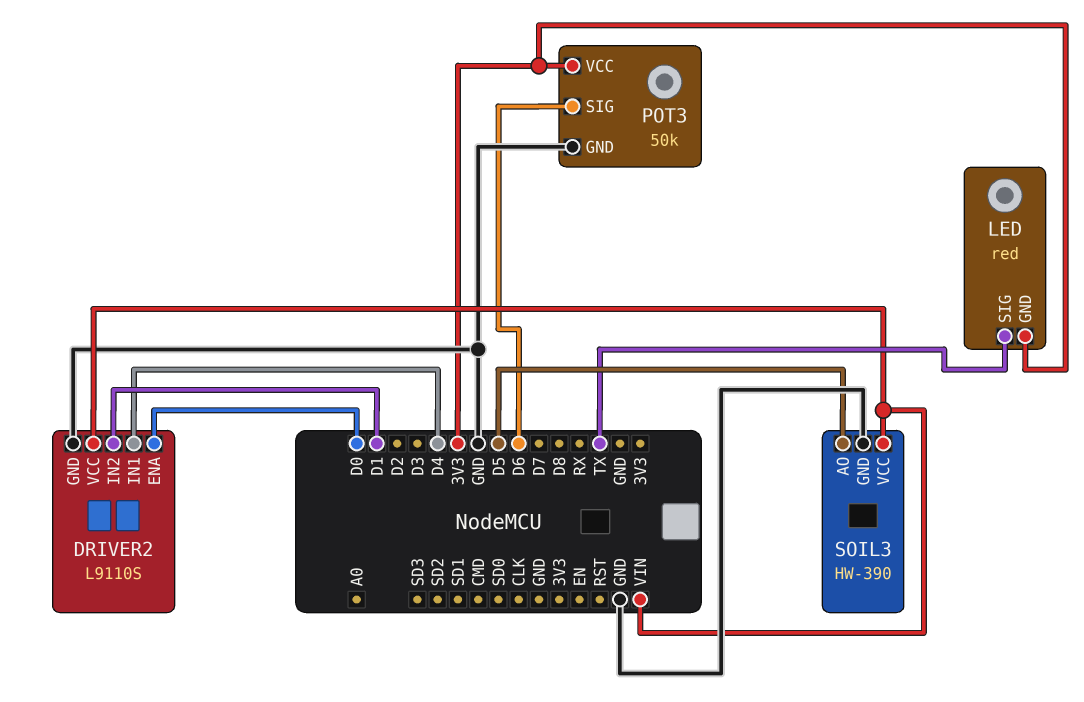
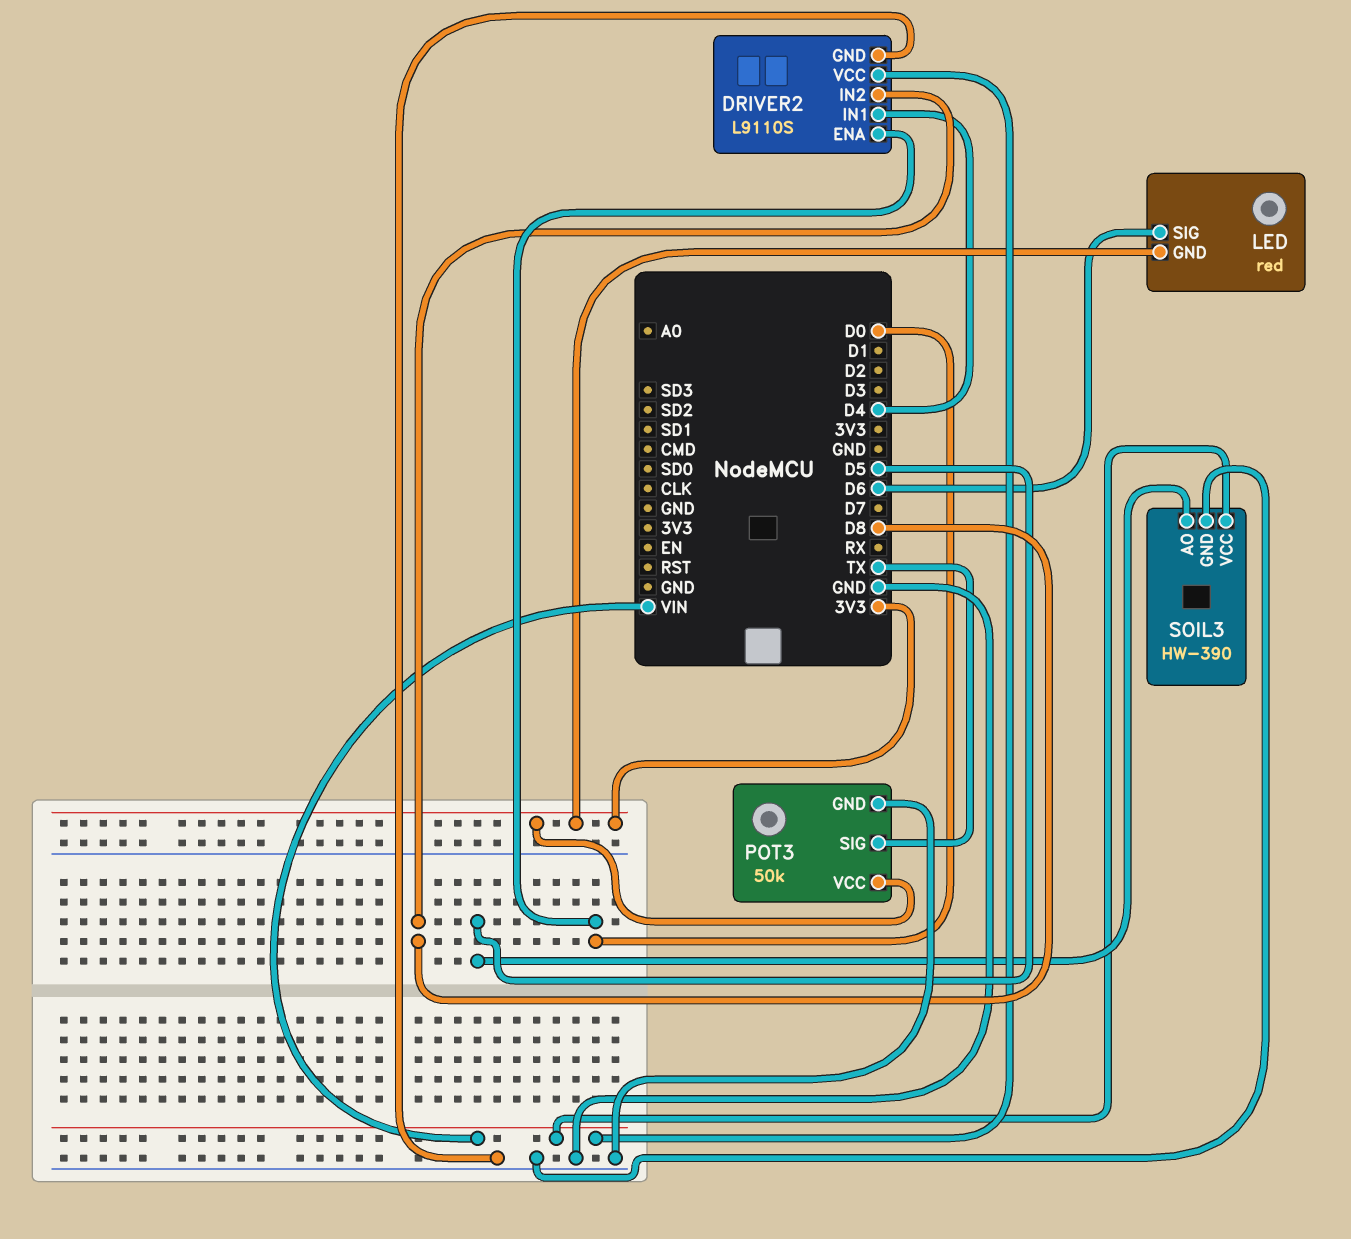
DRIVER2 pin IN2: D1 -> D8
LED pin SIG: TX -> D6
POT3 pin SIG: D6 -> TX

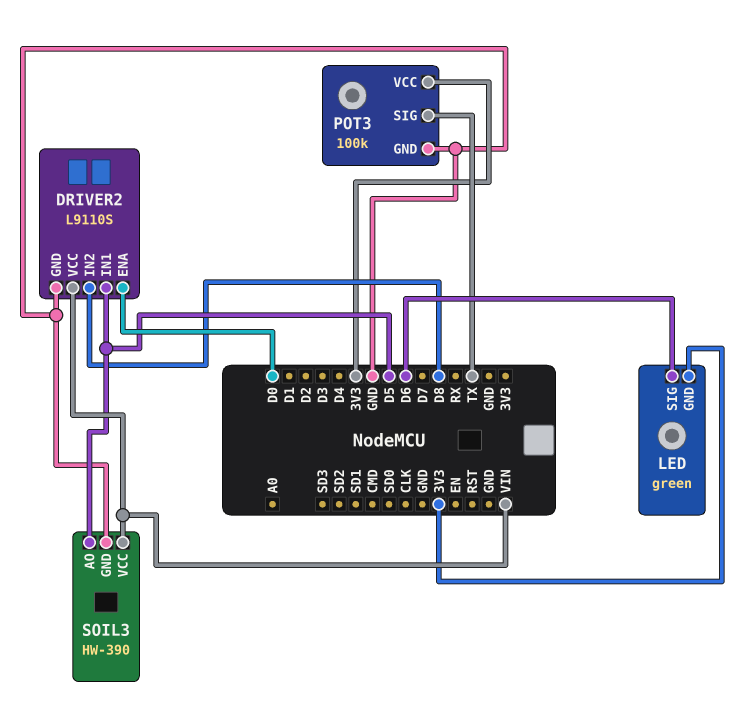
DRIVER2 pin IN1: D4 -> D5
LED: red -> green
POT3: 50k -> 100k

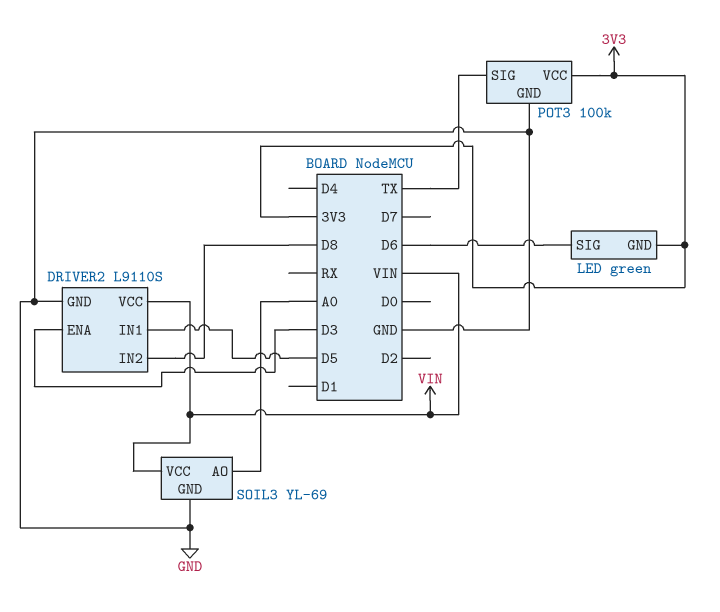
DRIVER2 pin ENA: D0 -> D3
SOIL3: HW-390 -> YL-69
SOIL3 pin AO: D5 -> A0

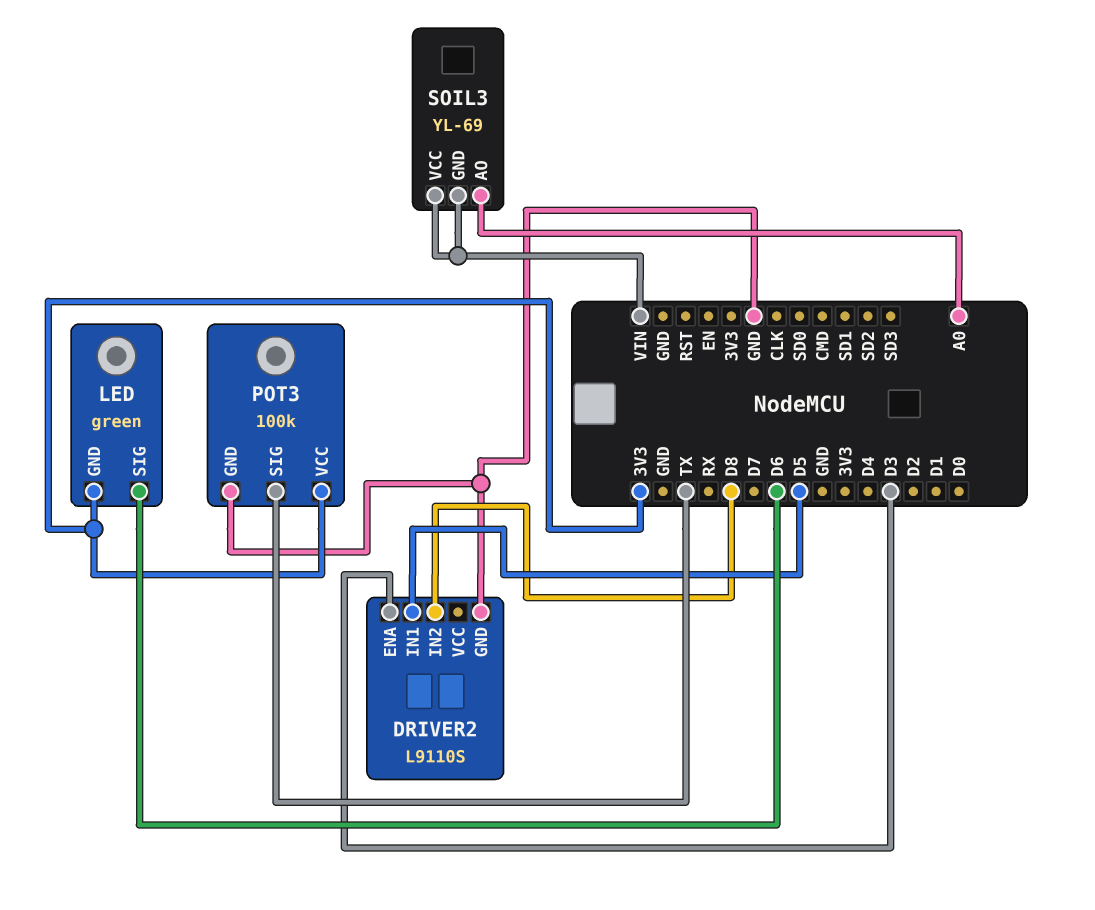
DRIVER2 pin VCC: VIN -> none
SOIL3 pin GND: GND -> VIN

